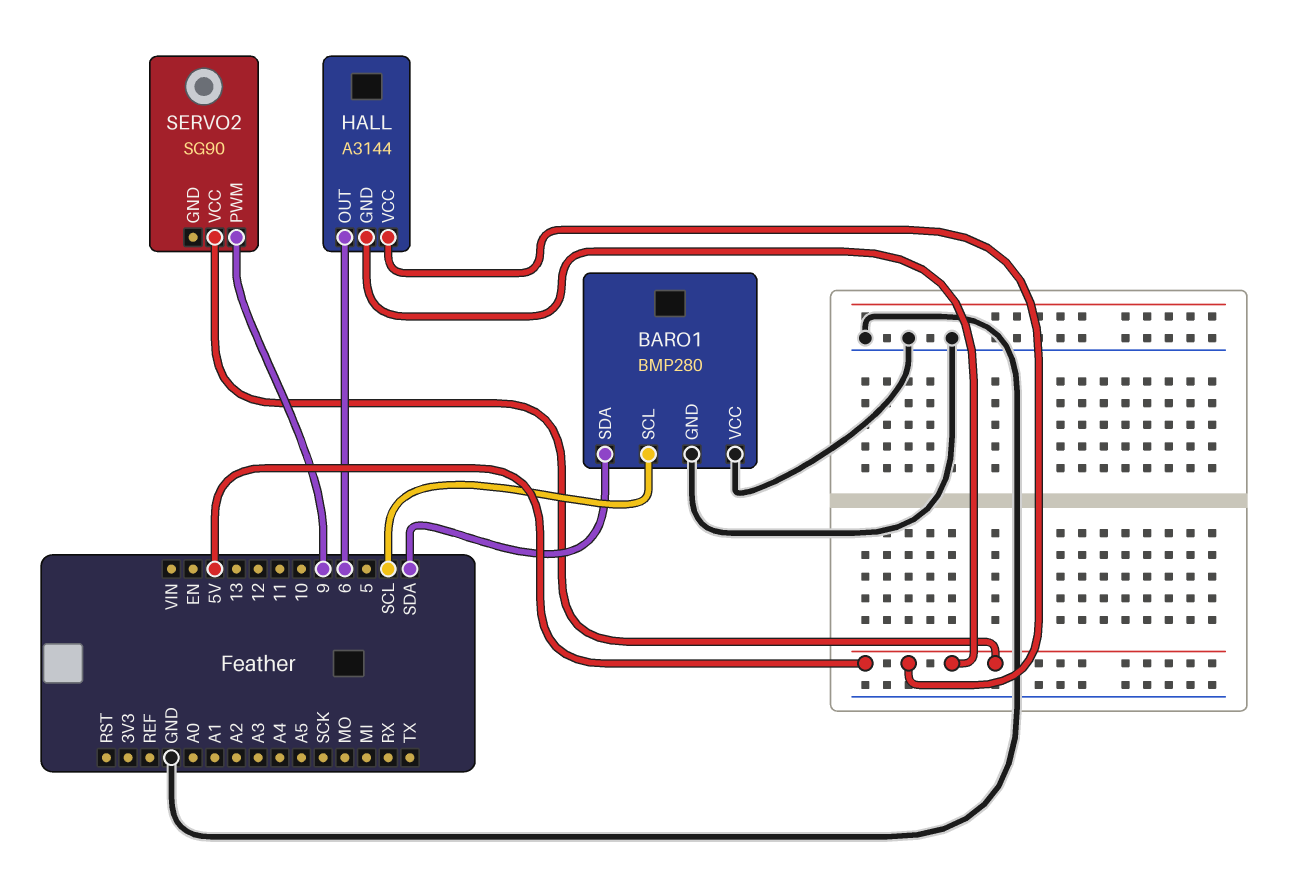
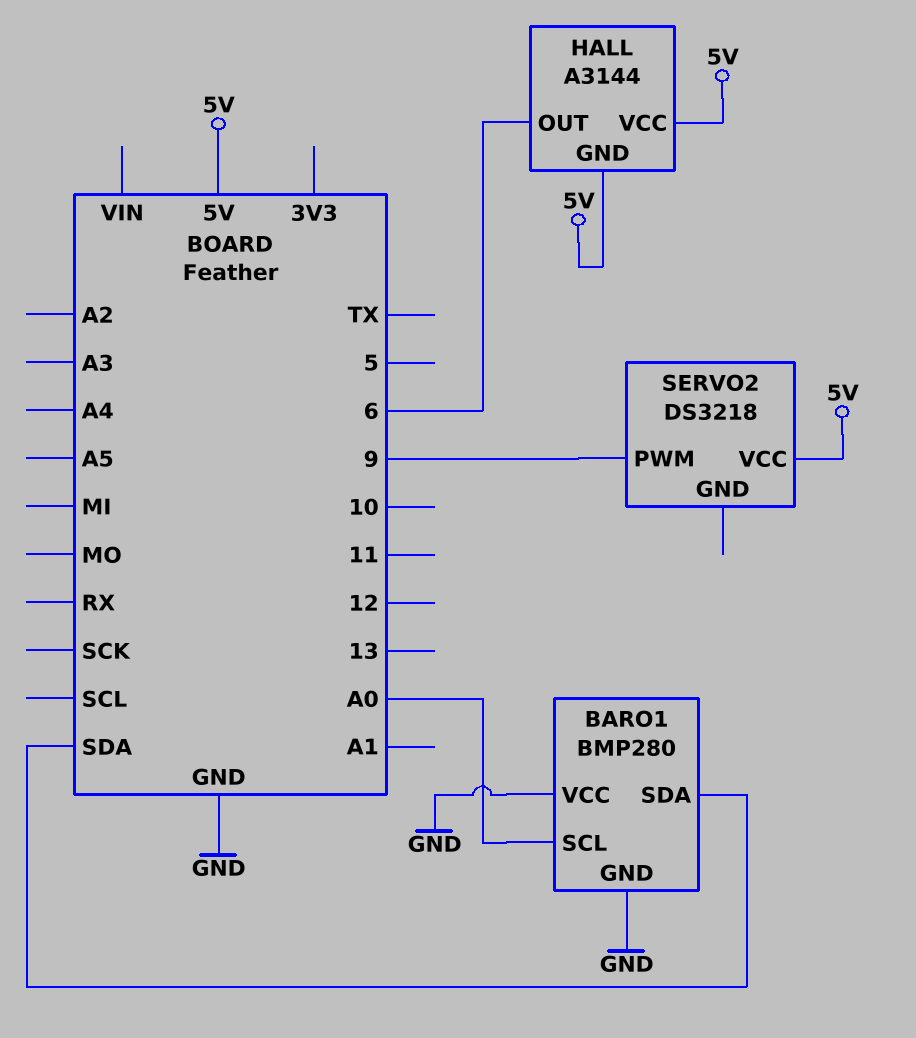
BARO1 pin SCL: SCL -> A0
SERVO2: SG90 -> DS3218

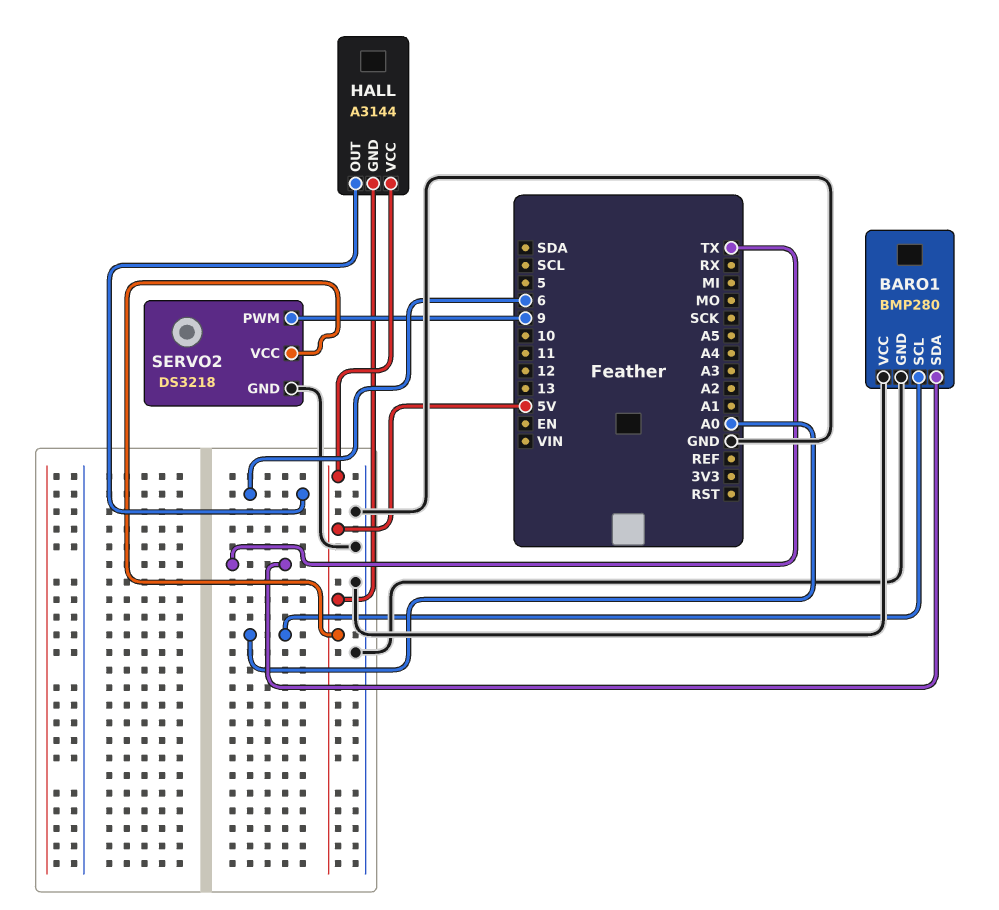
BARO1 pin SDA: SDA -> TX
SERVO2 pin GND: none -> GND

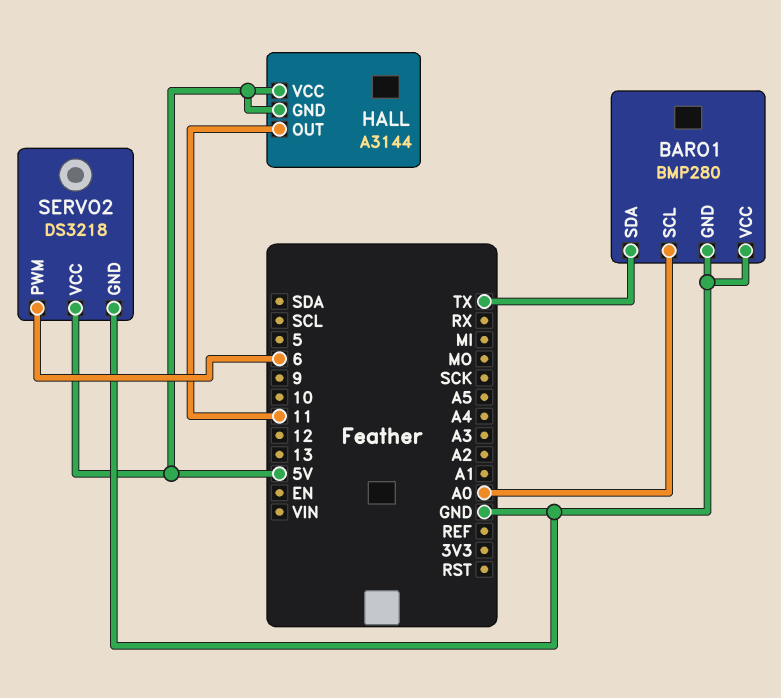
HALL pin OUT: 6 -> 11
SERVO2 pin PWM: 9 -> 6

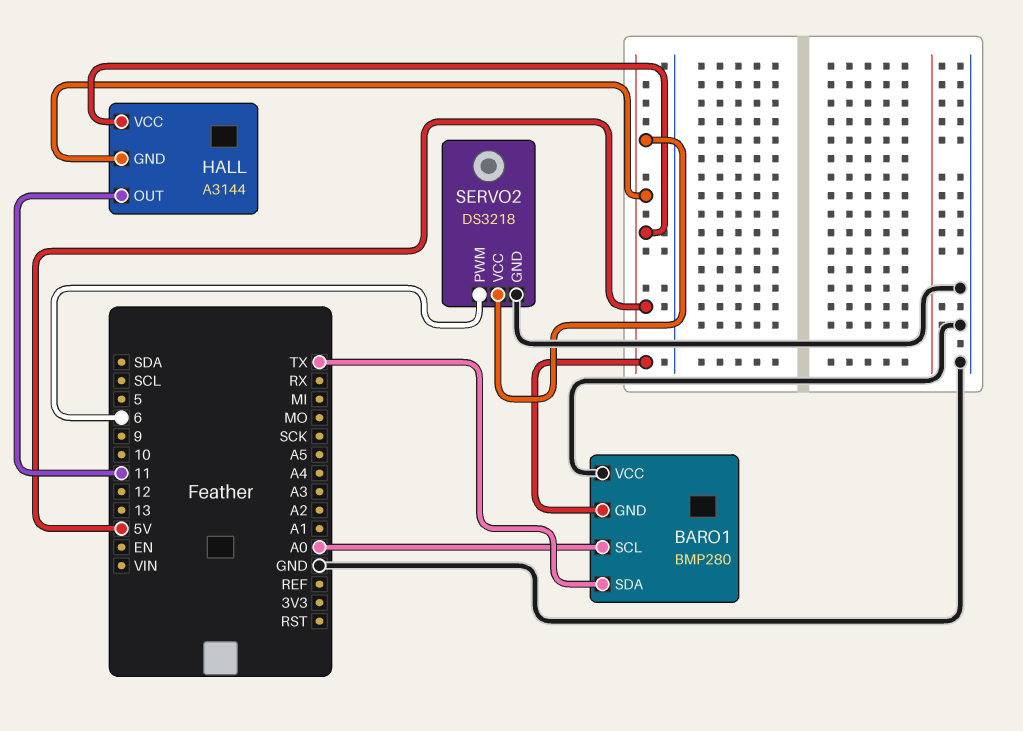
BARO1 pin GND: GND -> 5V

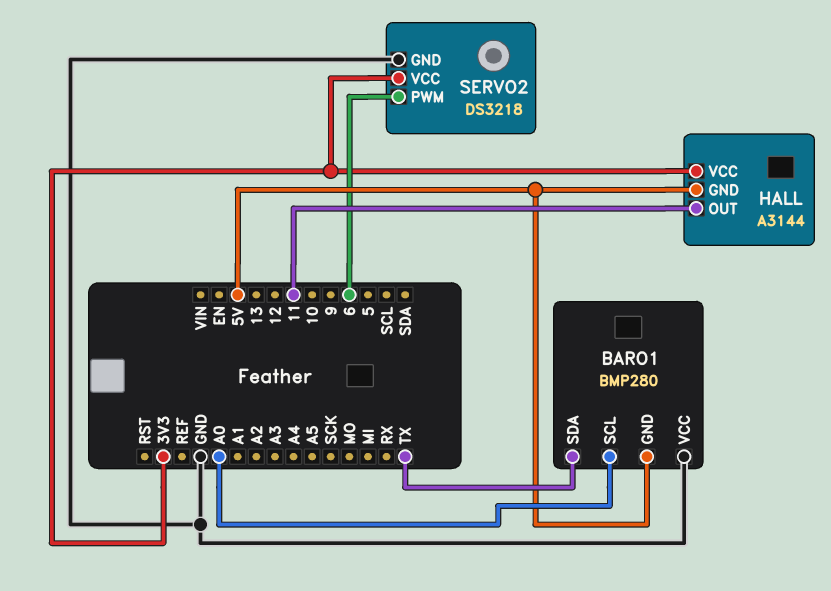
HALL pin VCC: 5V -> 3V3
SERVO2 pin VCC: 5V -> 3V3

